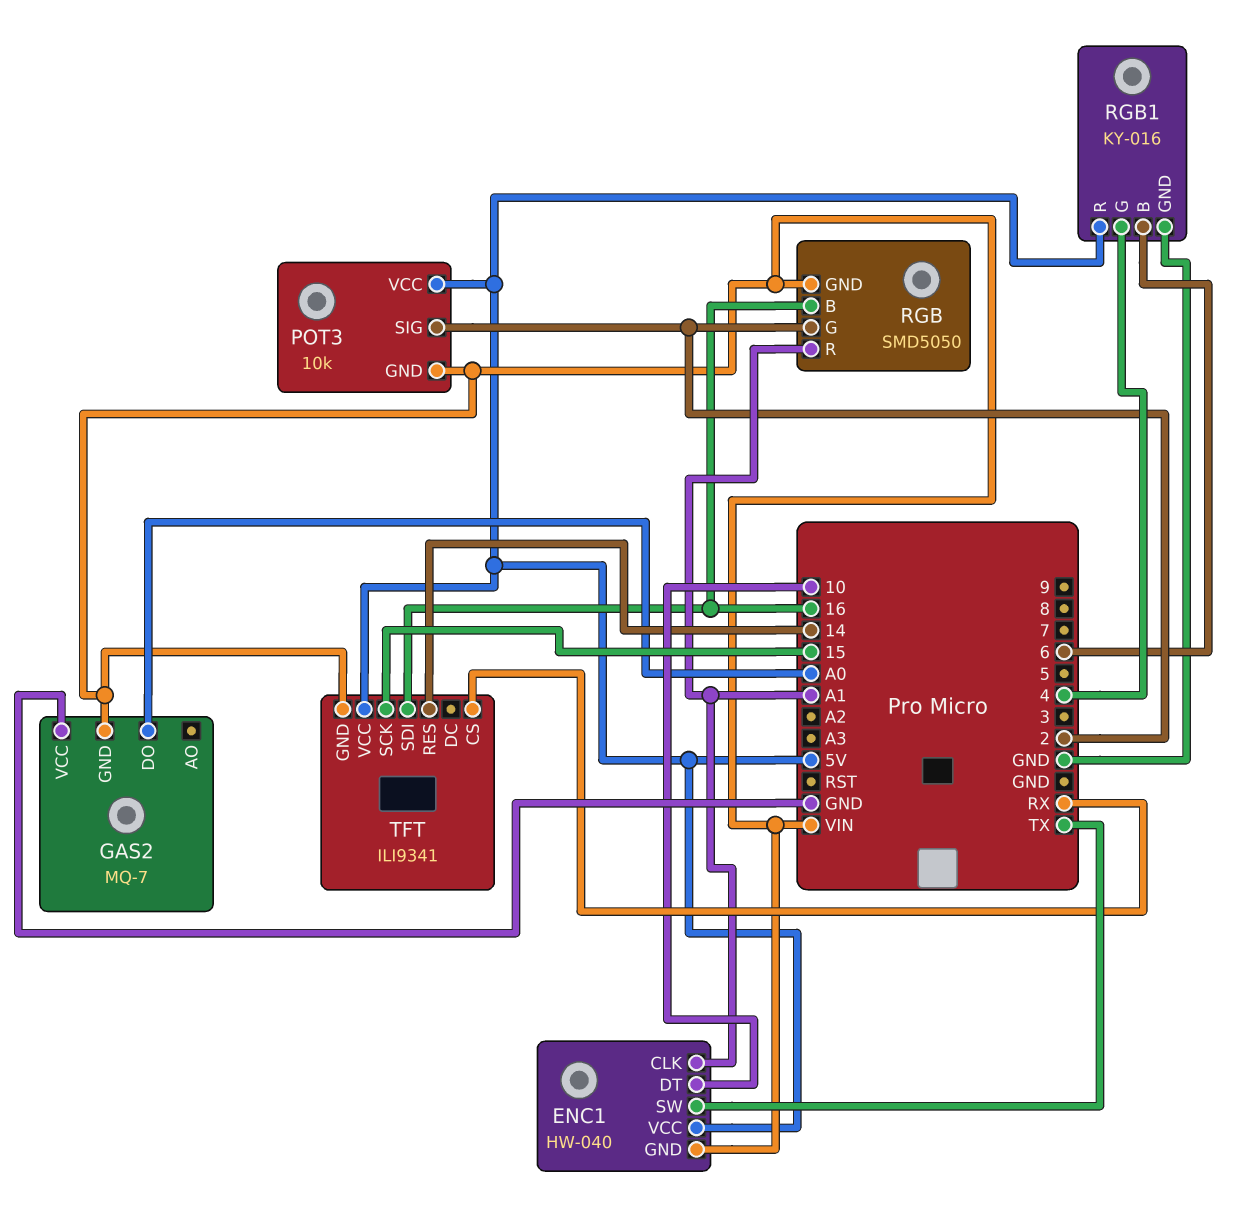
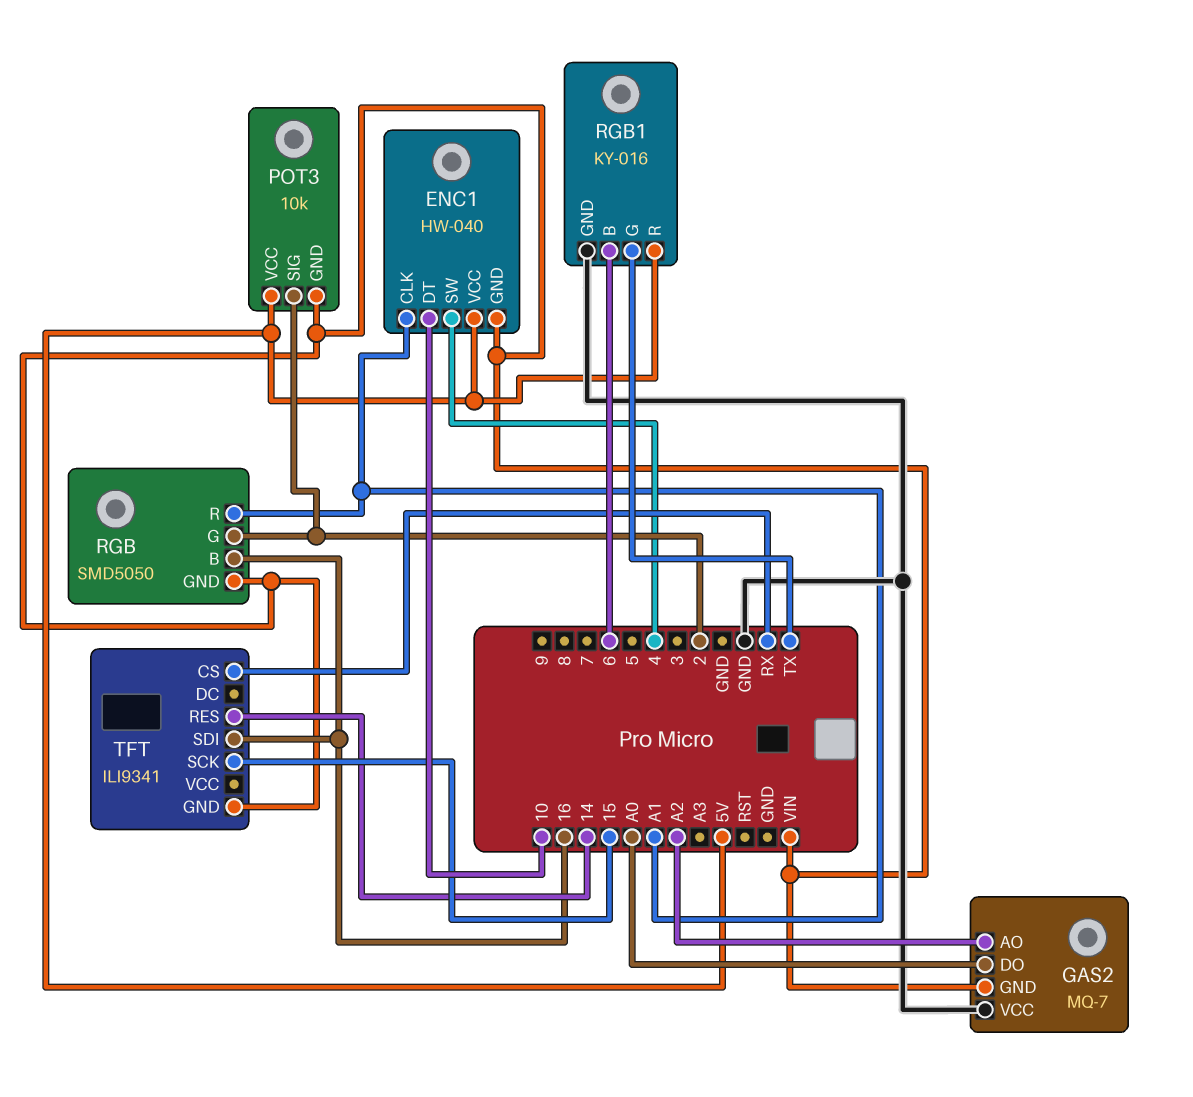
ENC1 pin SW: TX -> 4
GAS2 pin AO: none -> A2
RGB1 pin G: 4 -> TX
TFT pin VCC: 5V -> none

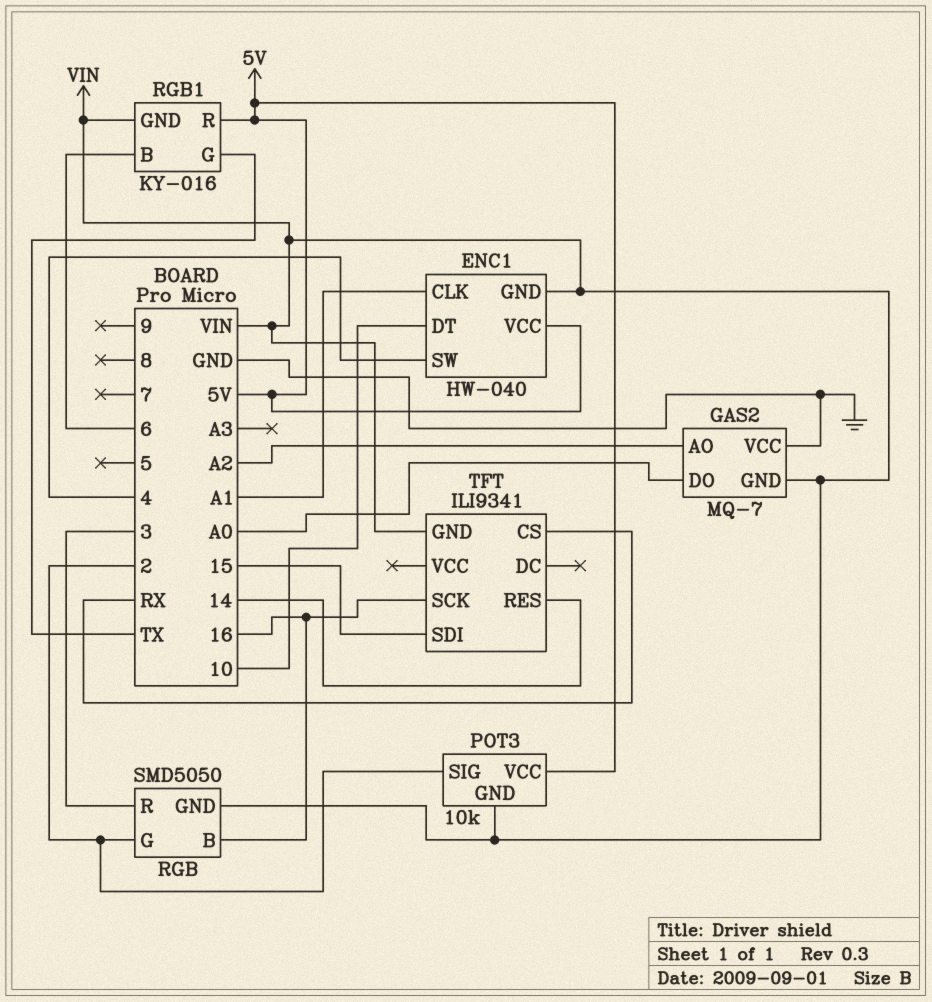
RGB pin R: A1 -> 3
RGB1 pin GND: GND -> VIN
TFT pin SCK: 15 -> 16
TFT pin SDI: 16 -> 15

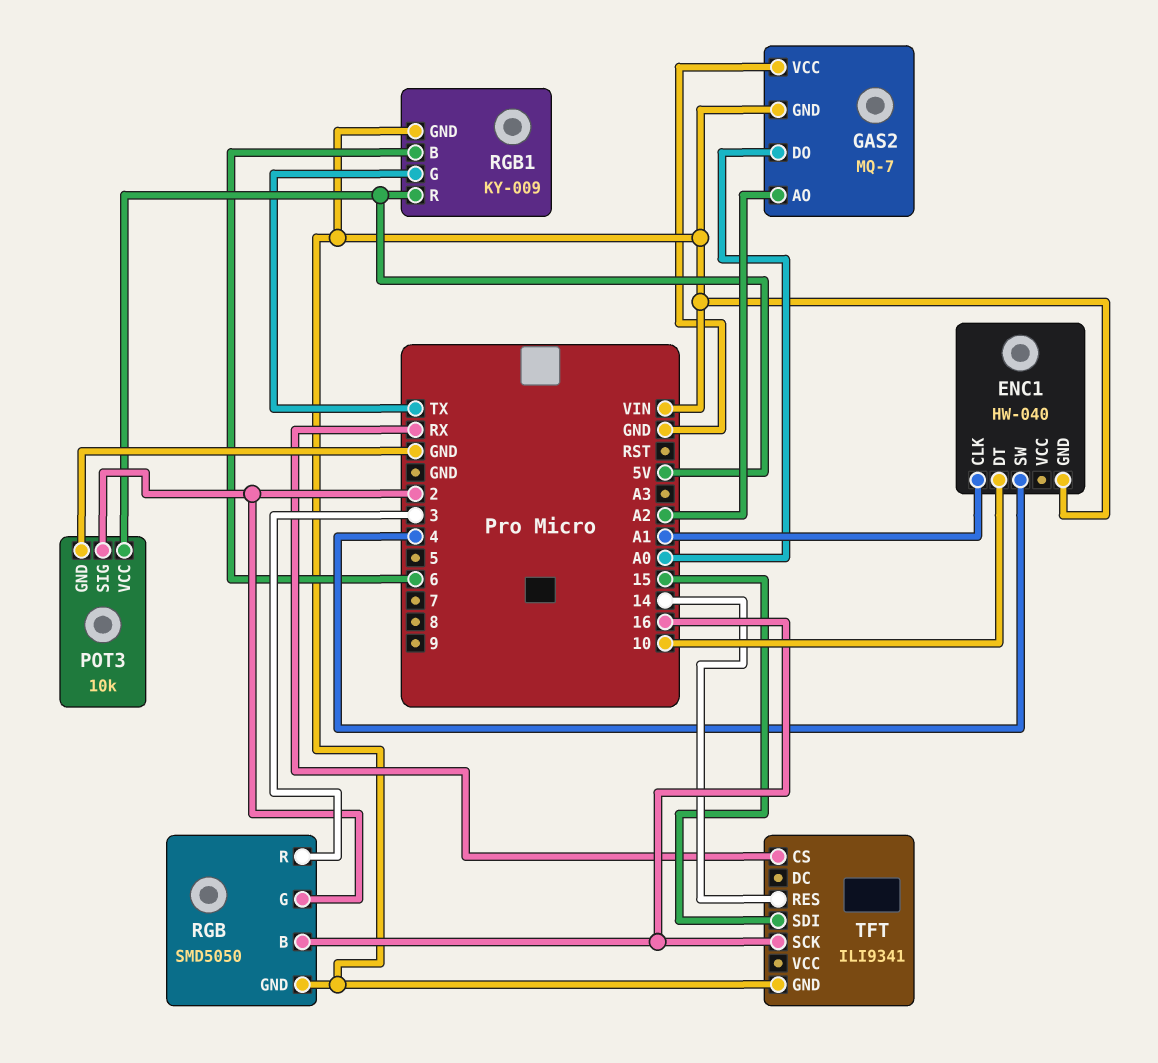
ENC1 pin VCC: 5V -> none
POT3 pin GND: VIN -> GND
RGB1: KY-016 -> KY-009

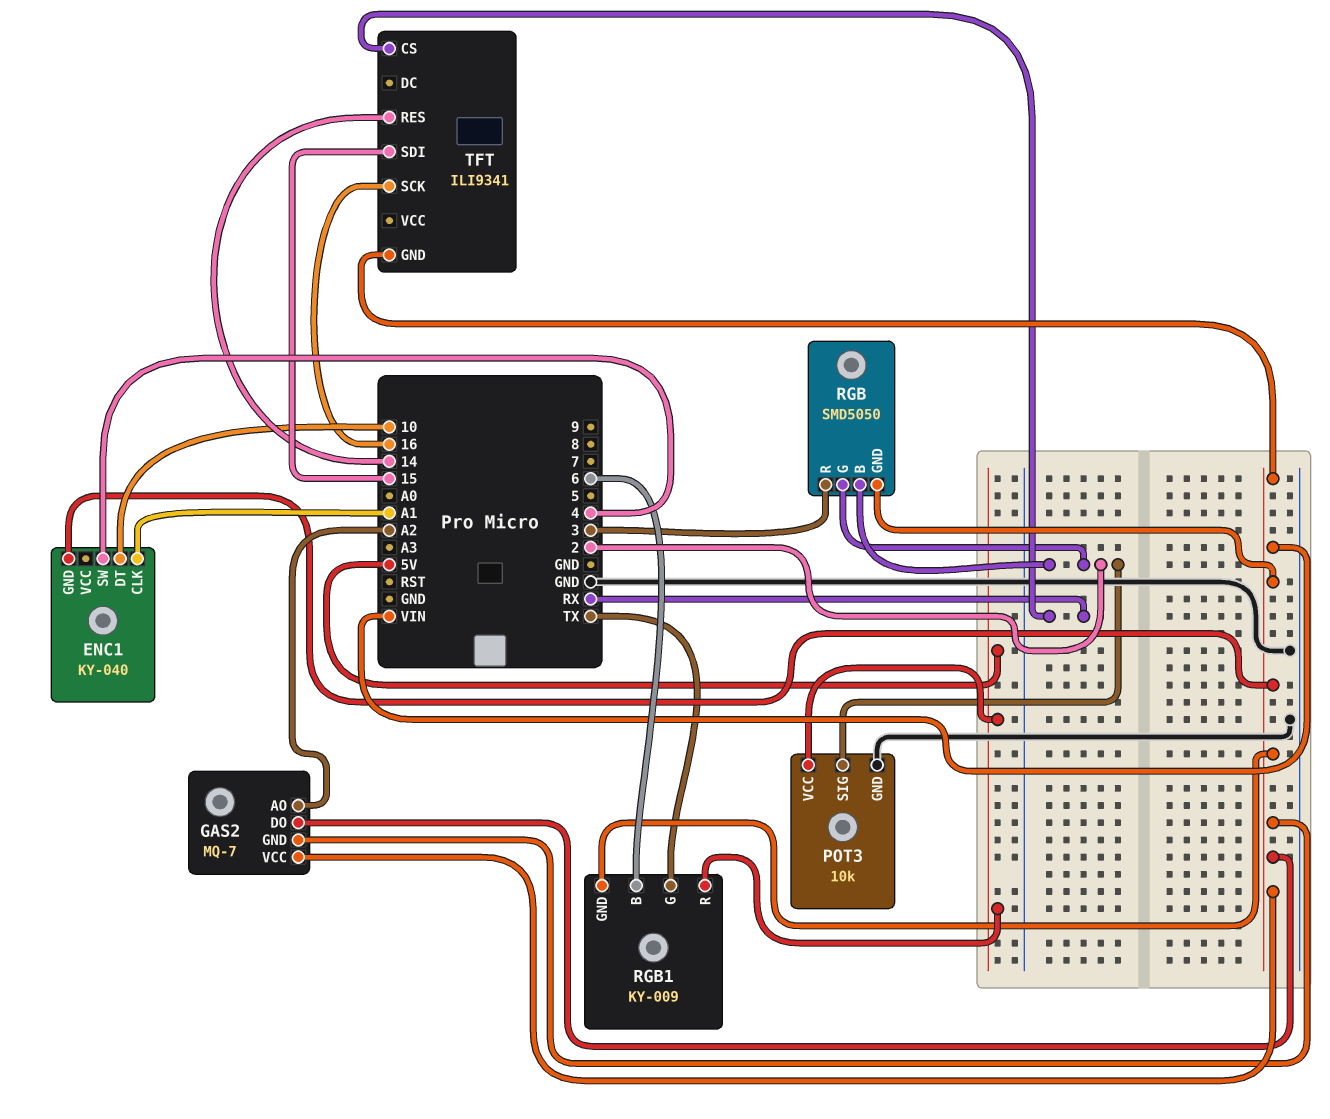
ENC1: HW-040 -> KY-040
GAS2 pin DO: A0 -> VIN
GAS2 pin VCC: GND -> VIN
RGB pin B: 16 -> 2

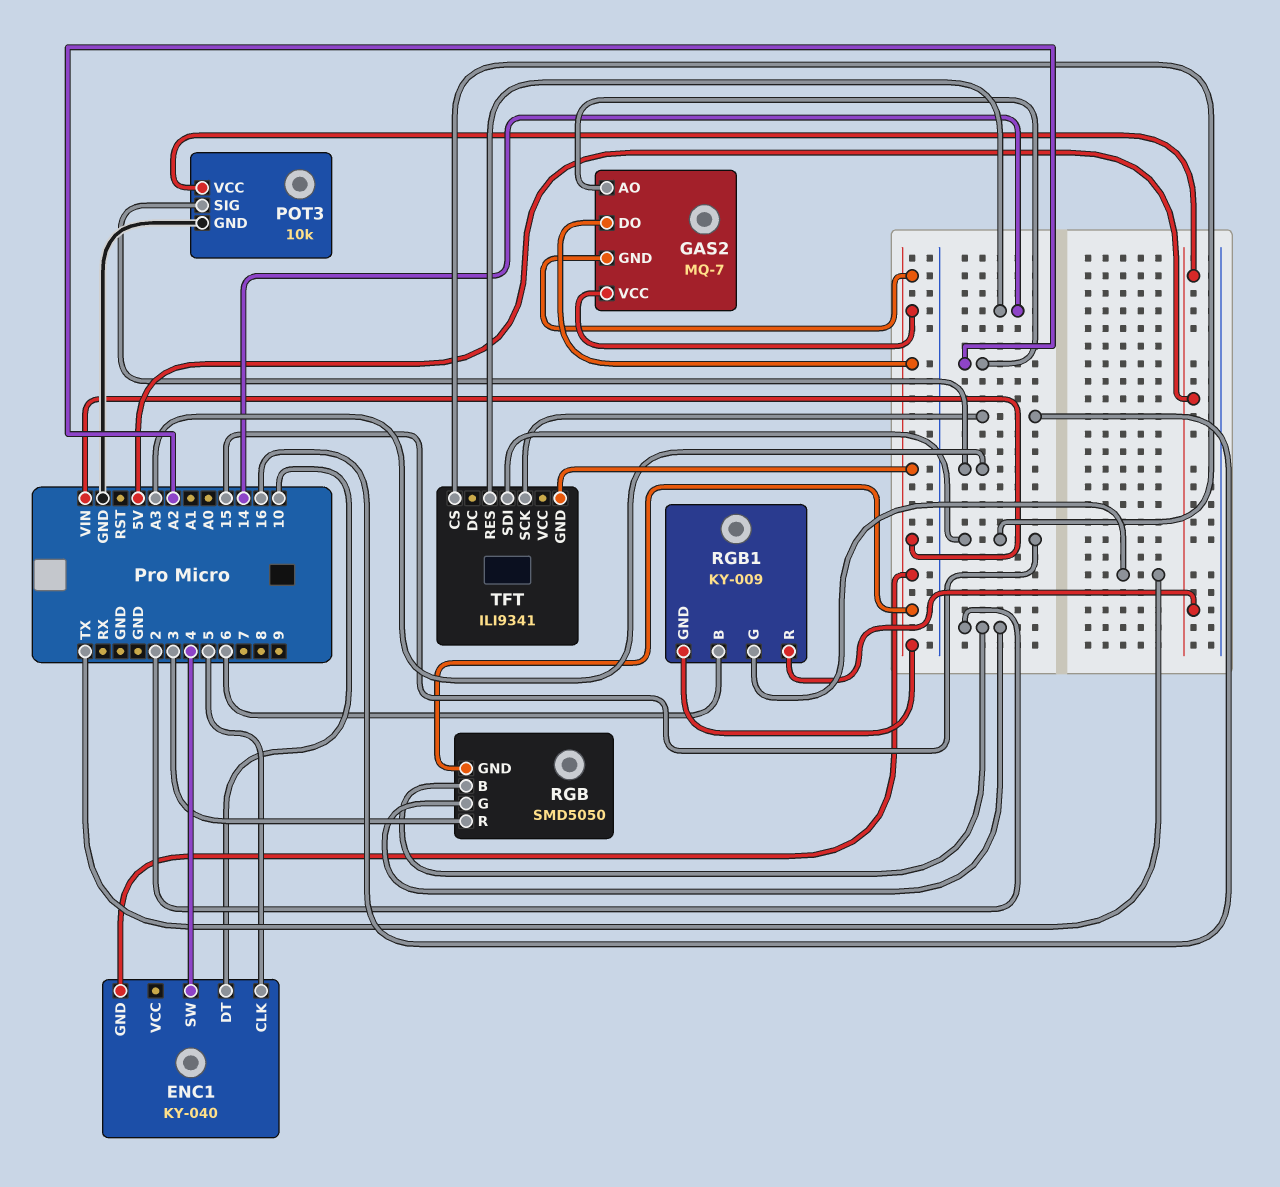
ENC1 pin CLK: A1 -> 5
POT3 pin SIG: 2 -> A3
TFT pin CS: RX -> 15

